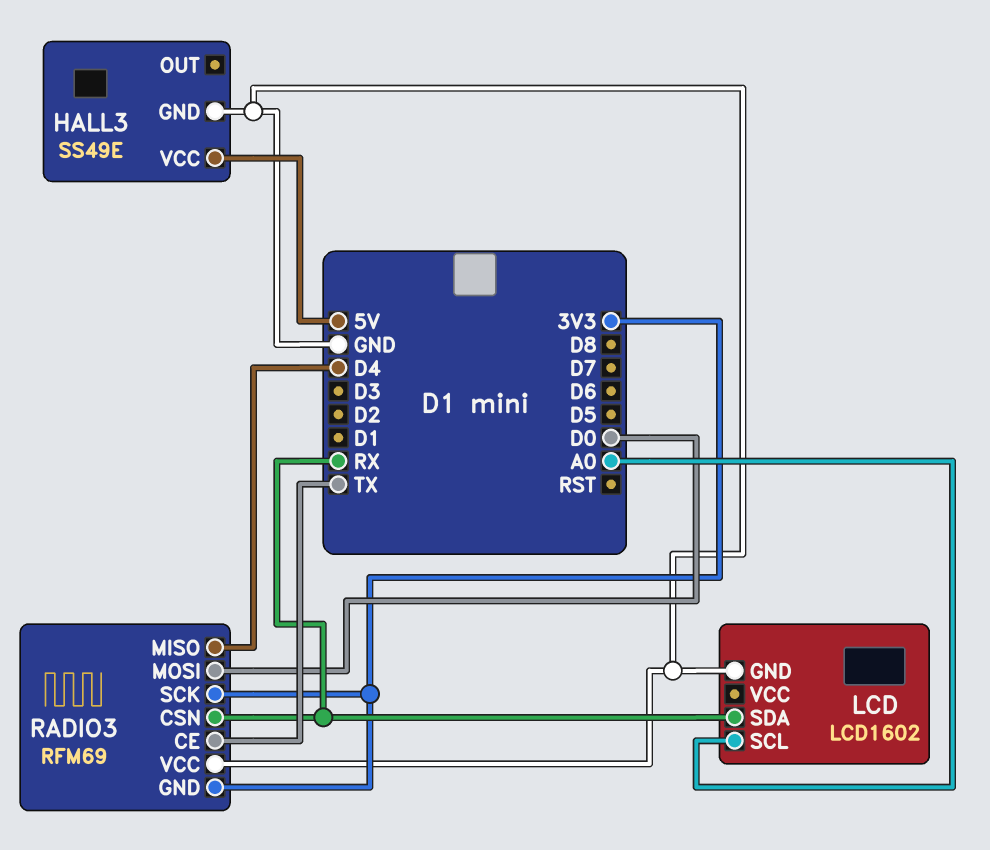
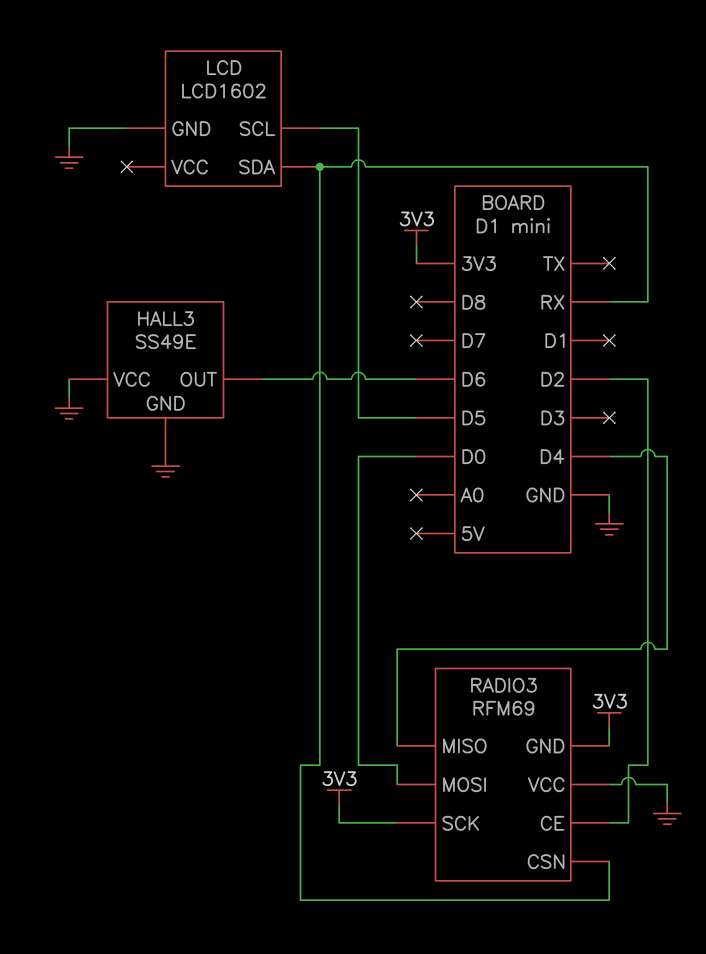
HALL3 pin OUT: none -> D6
HALL3 pin VCC: 5V -> GND
LCD pin SCL: A0 -> D5
RADIO3 pin CE: TX -> D2

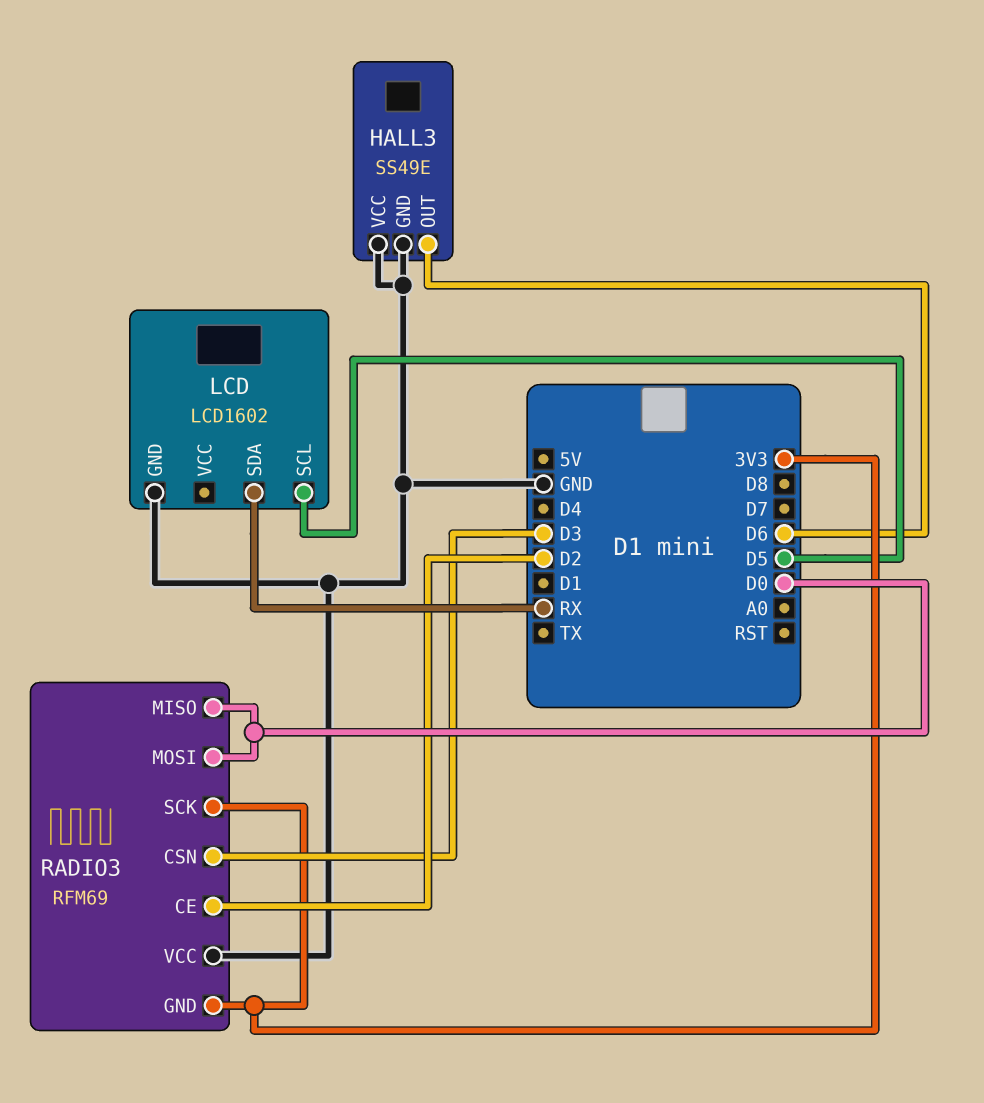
RADIO3 pin CSN: RX -> D3
RADIO3 pin MISO: D4 -> D0

